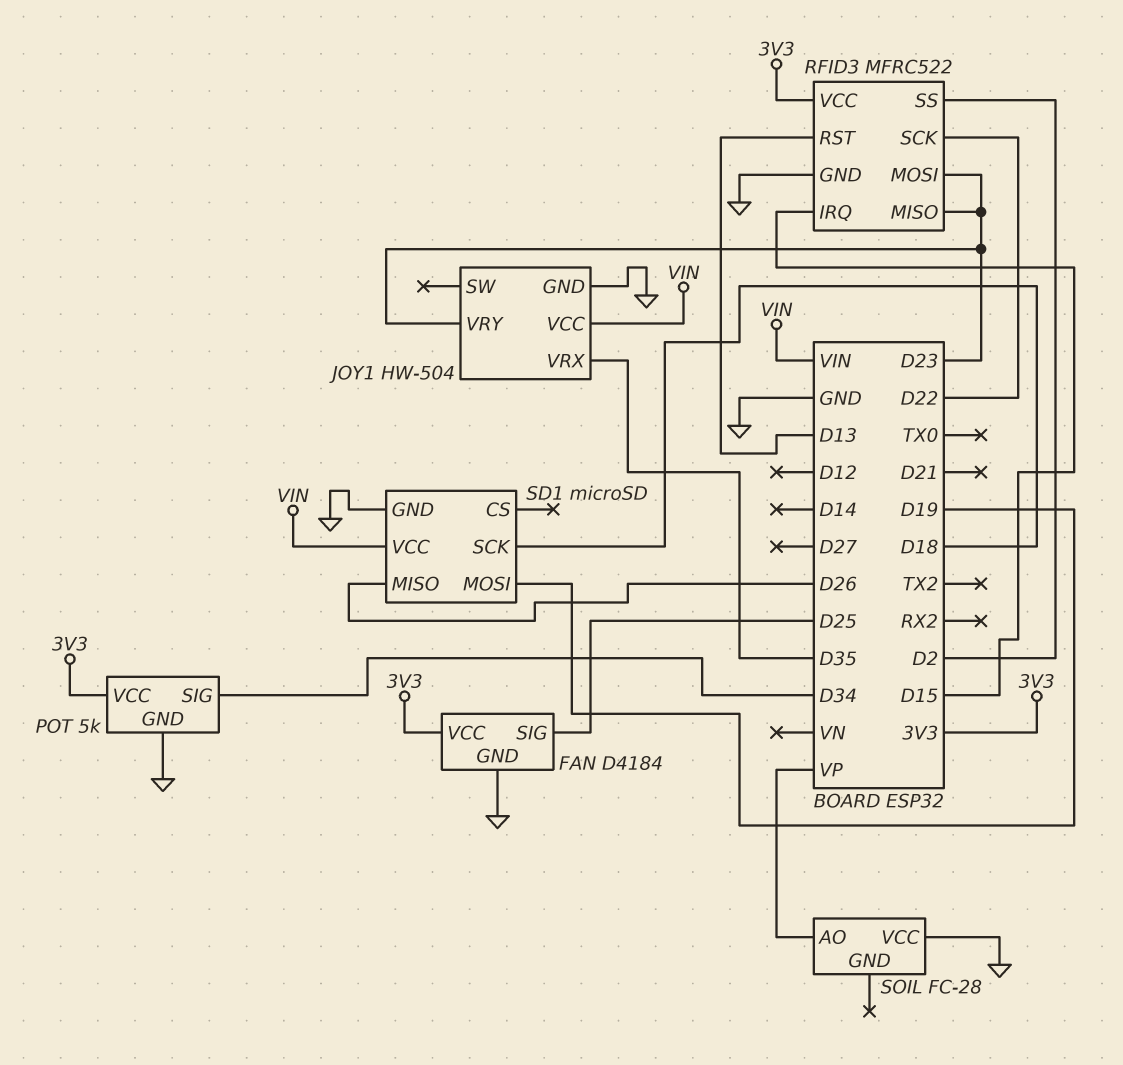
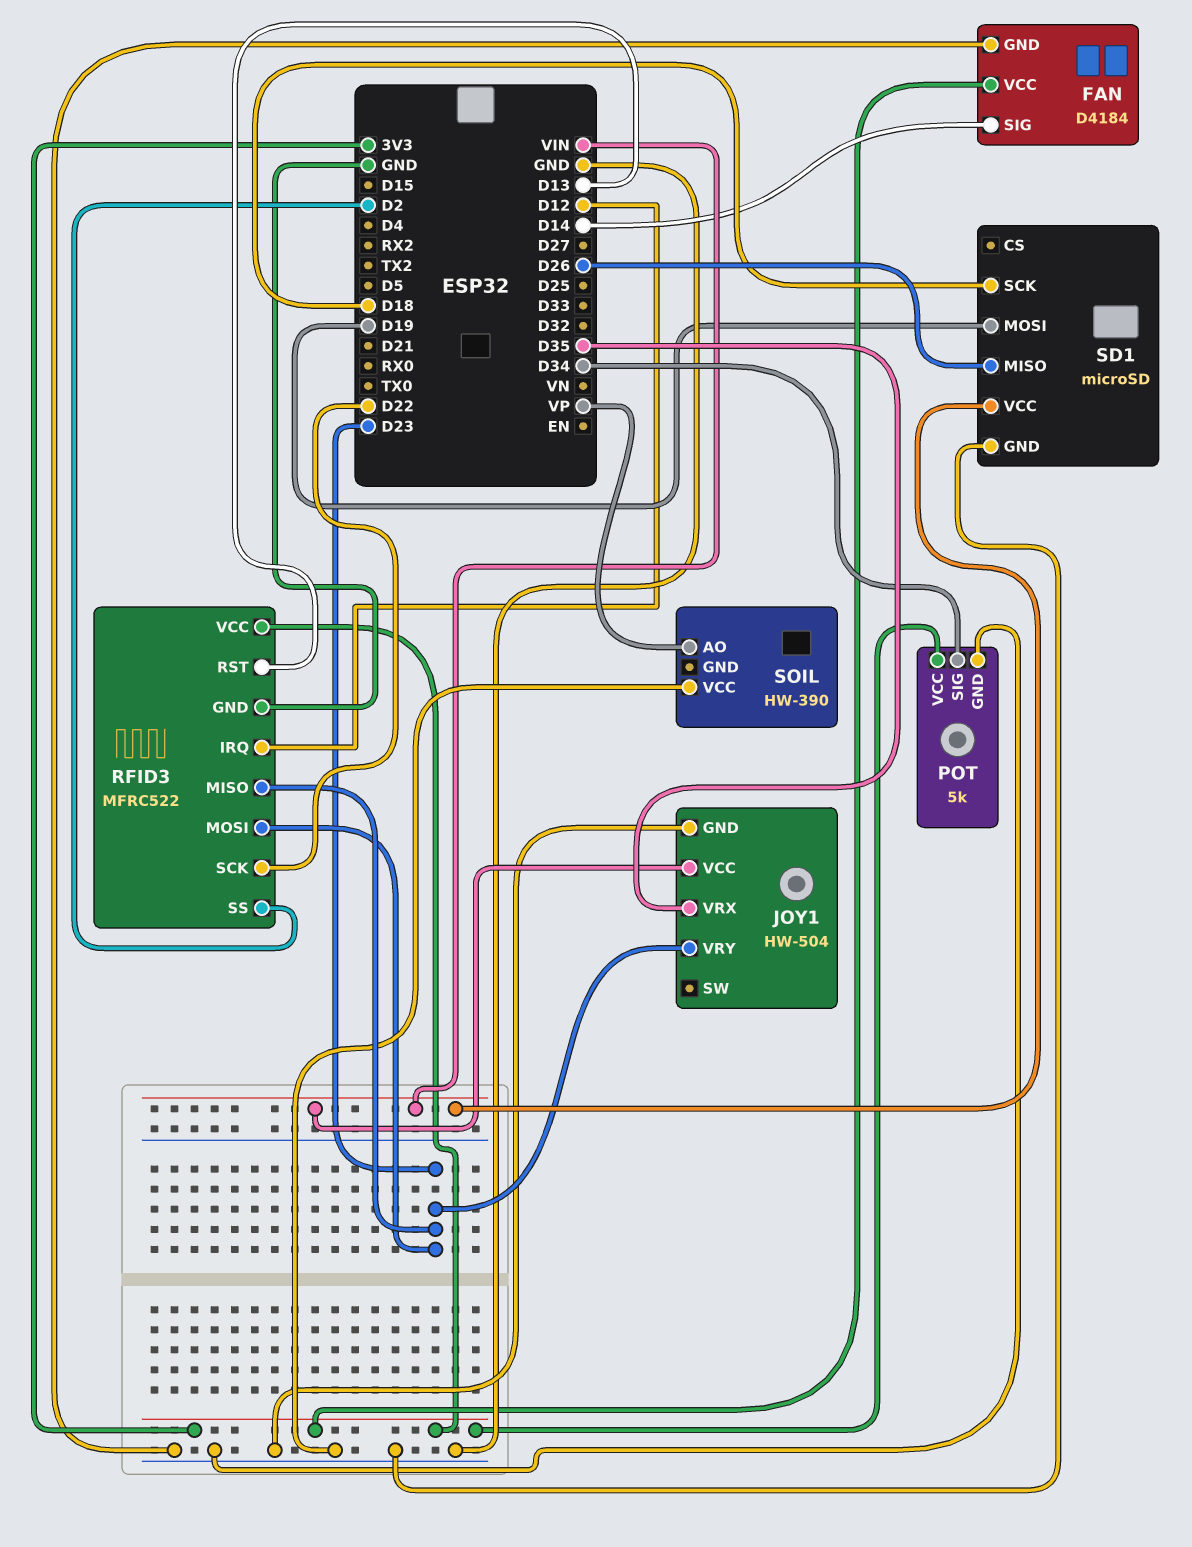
FAN pin SIG: D25 -> D14
RFID3 pin IRQ: D15 -> D12
SOIL: FC-28 -> HW-390

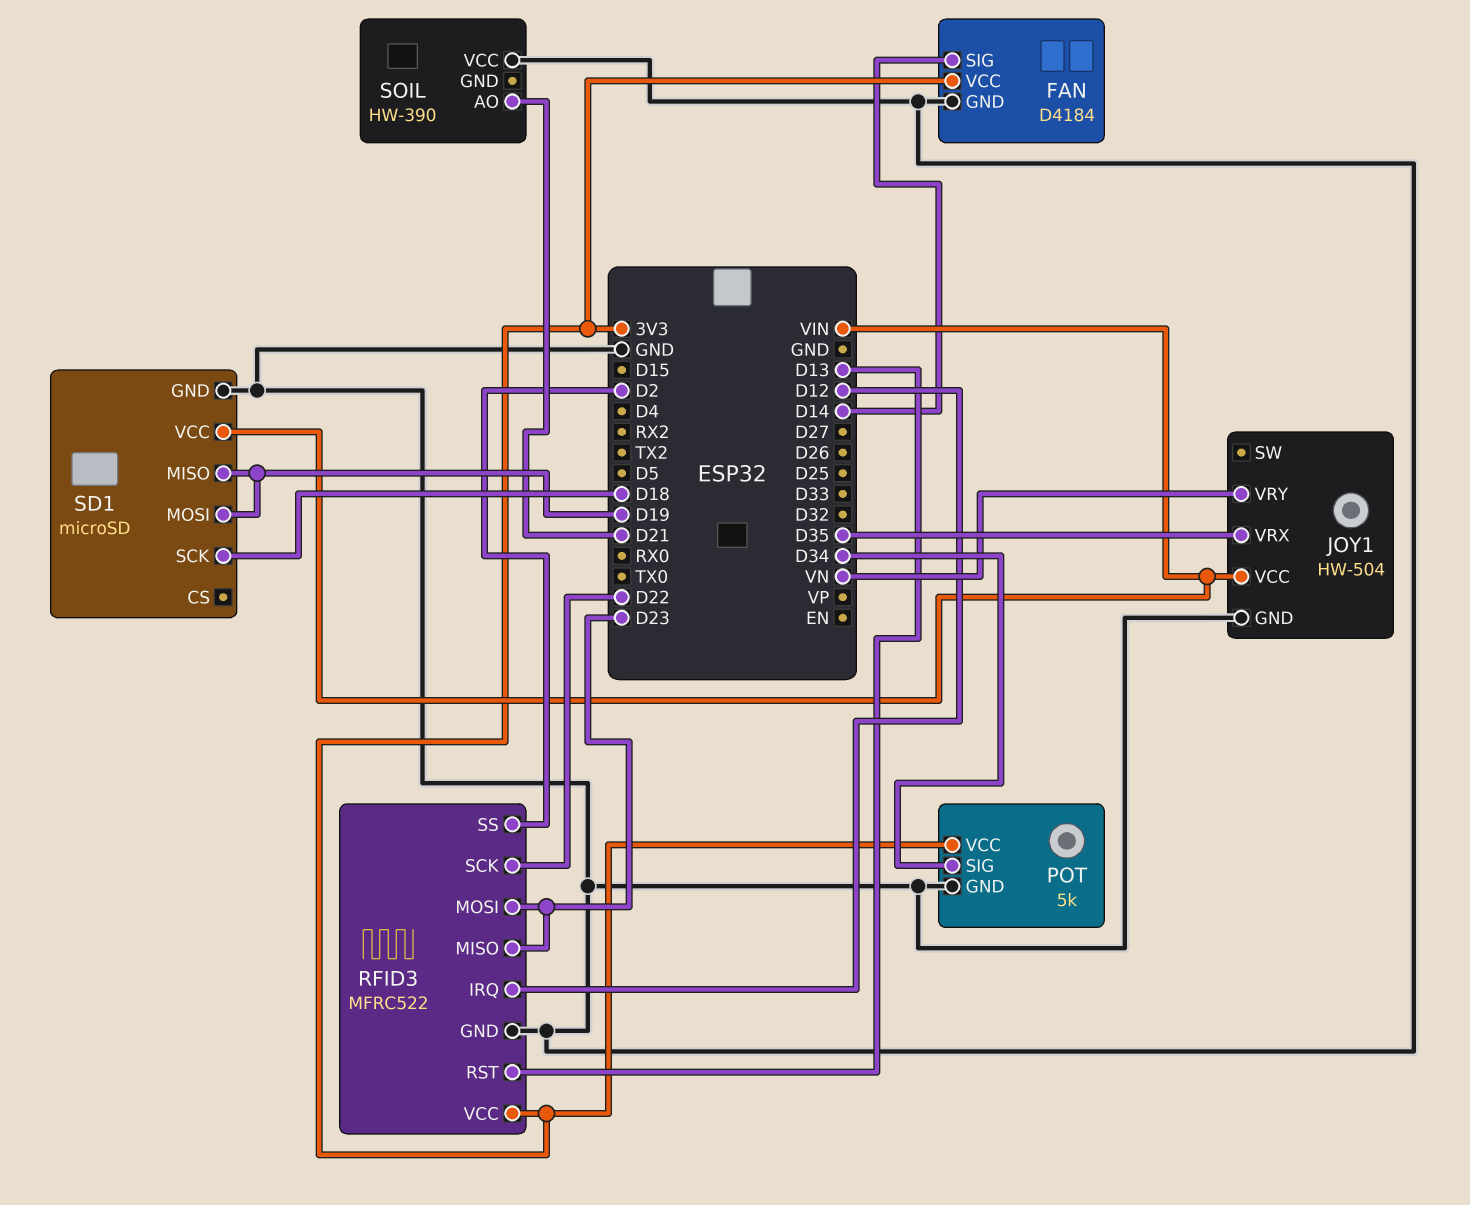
JOY1 pin VRY: D23 -> VN
SD1 pin MISO: D26 -> D19
SOIL pin AO: VP -> D21

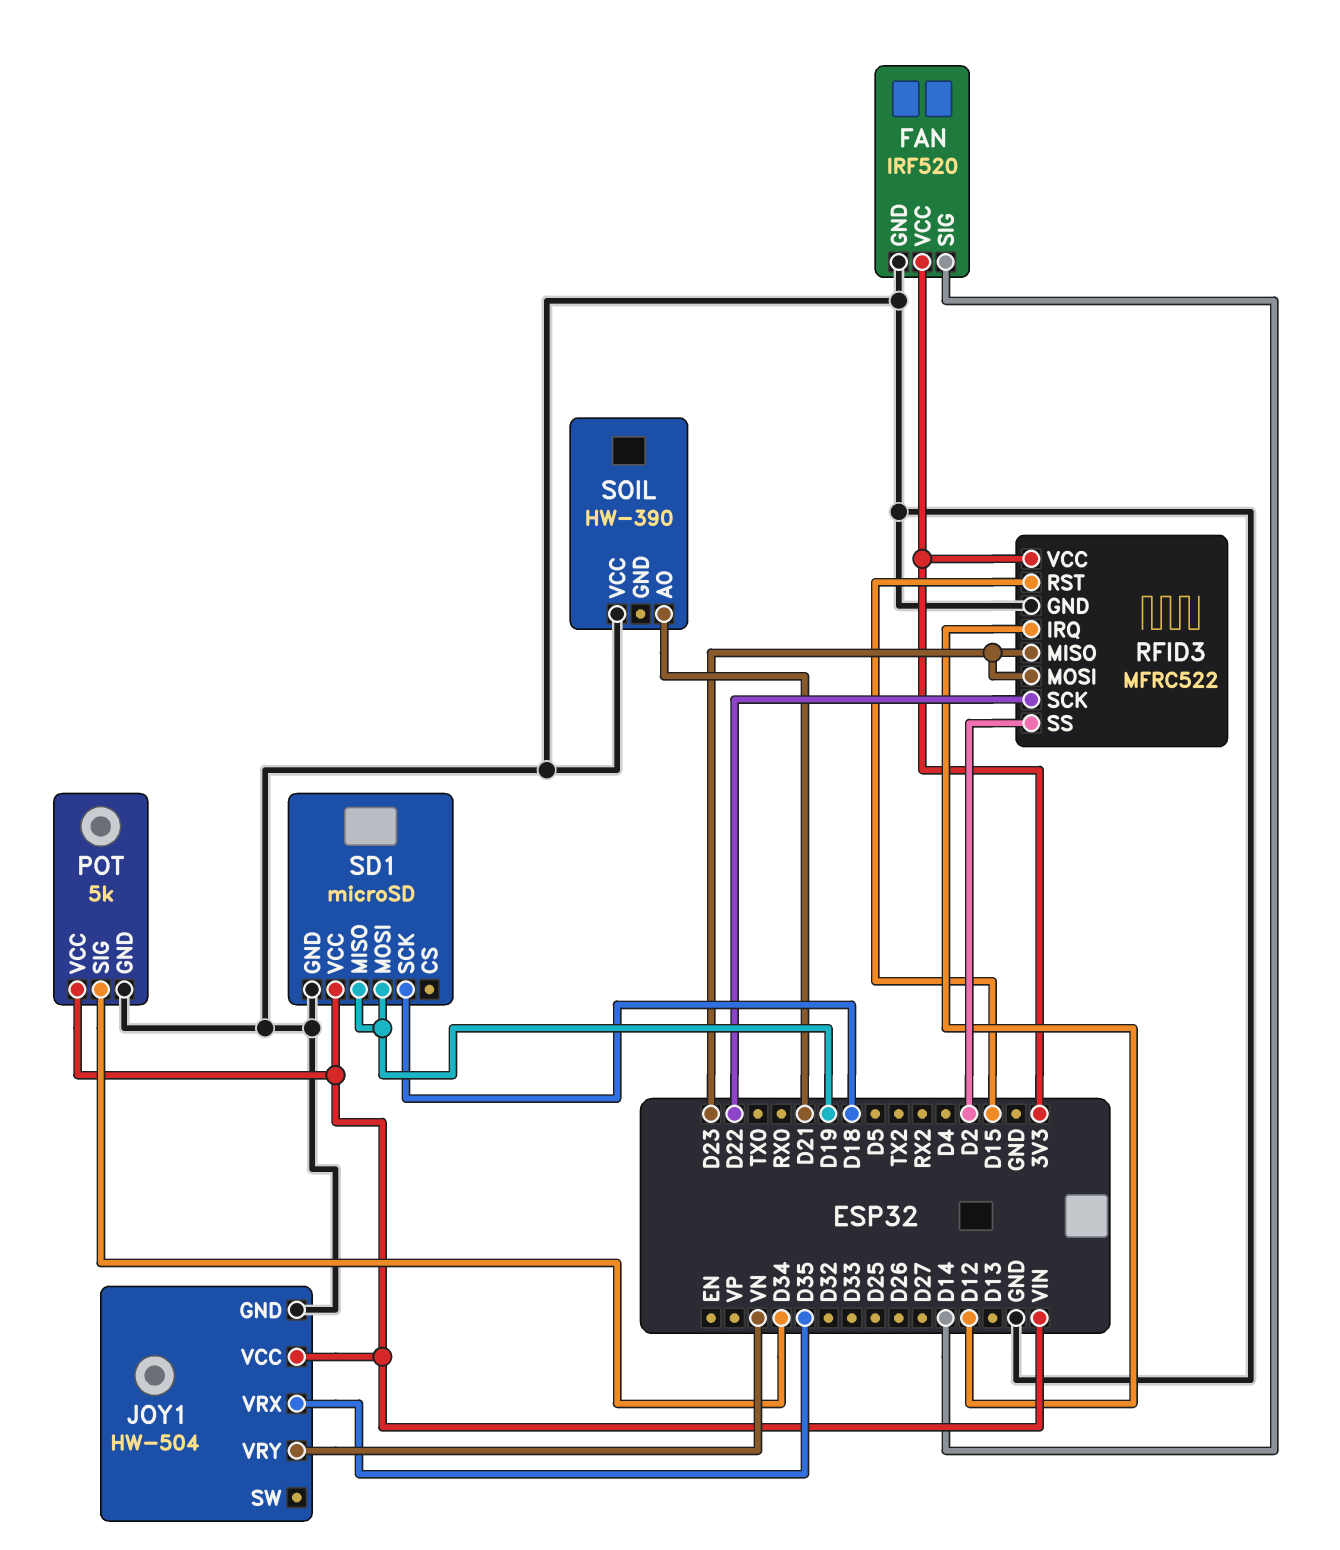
FAN: D4184 -> IRF520
POT pin VCC: 3V3 -> VIN
RFID3 pin RST: D13 -> D15

